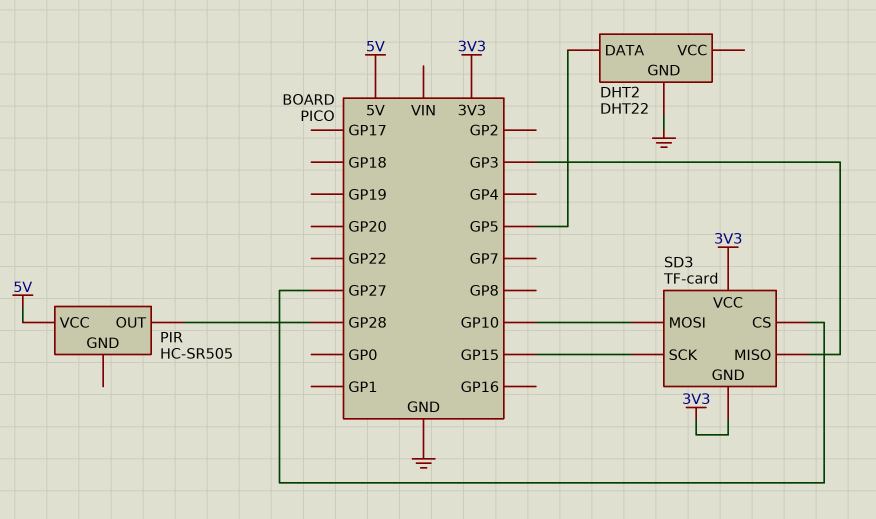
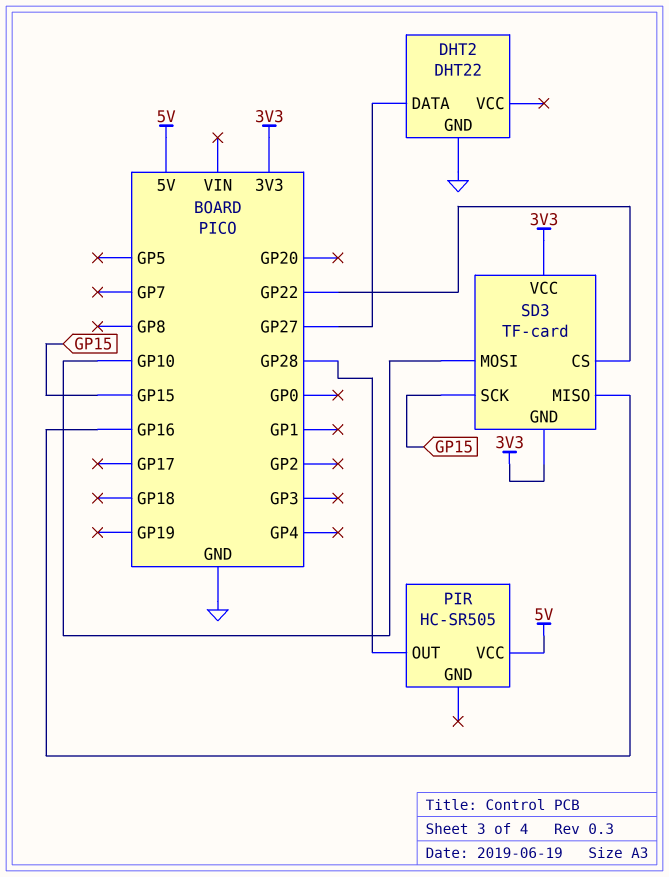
DHT2 pin DATA: GP5 -> GP27
SD3 pin CS: GP27 -> GP22
SD3 pin MISO: GP3 -> GP16

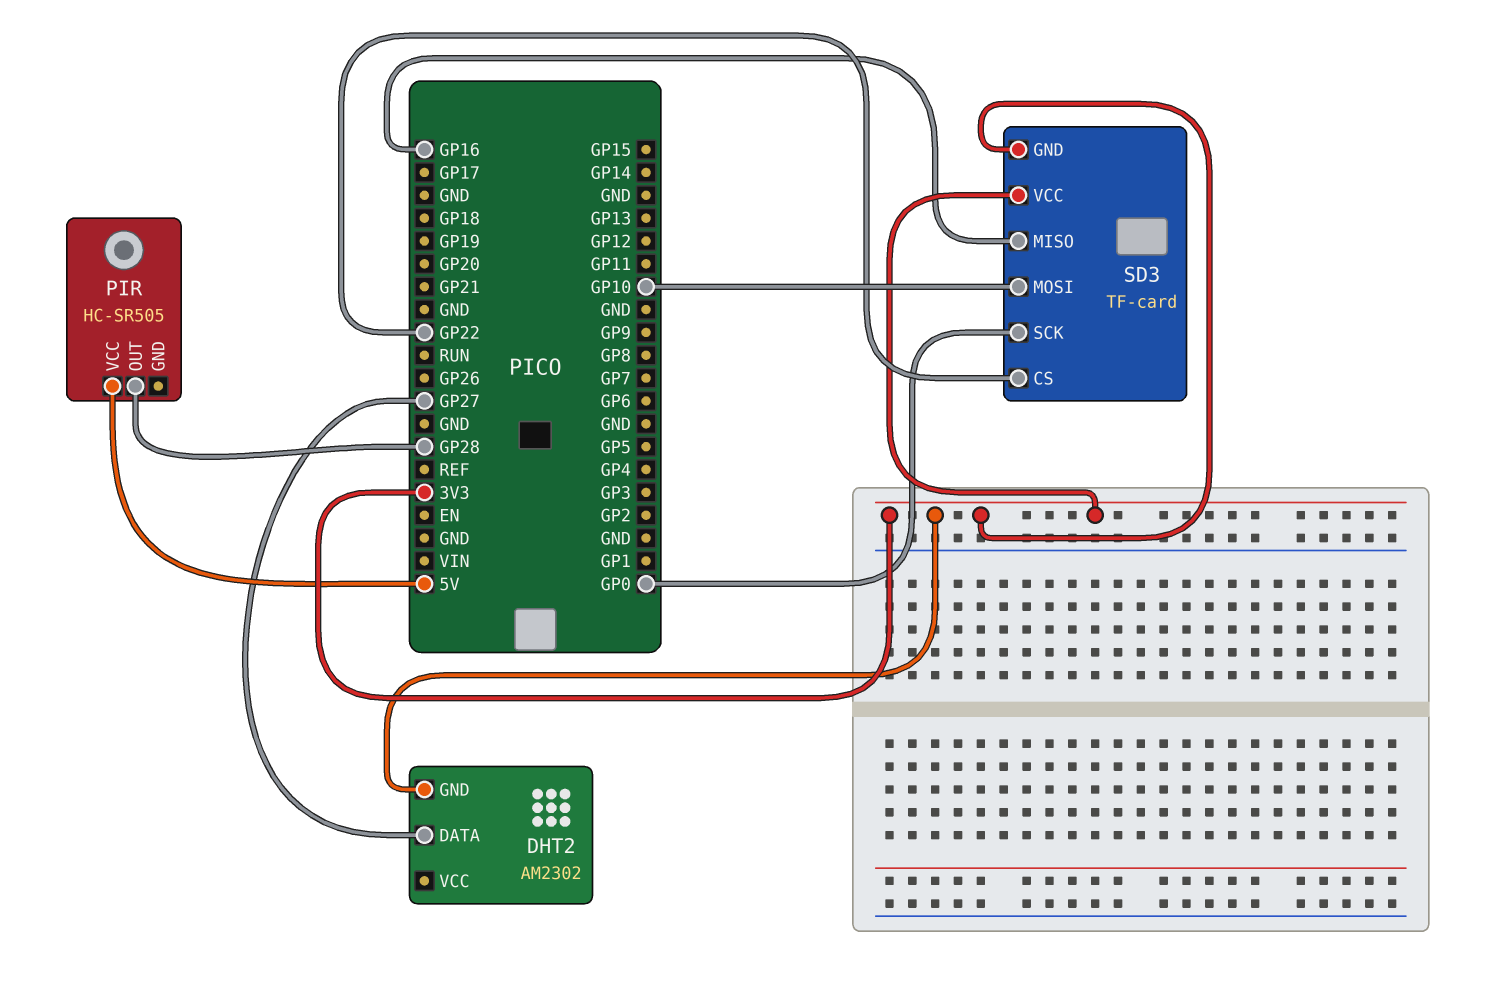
DHT2: DHT22 -> AM2302
DHT2 pin GND: GND -> 3V3
SD3 pin SCK: GP15 -> GP0

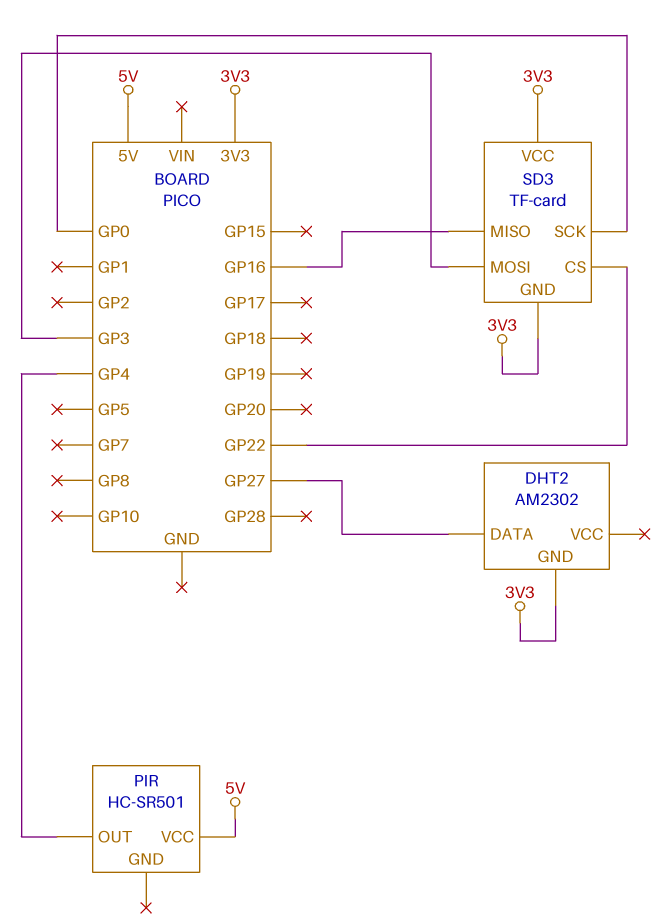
PIR: HC-SR505 -> HC-SR501
PIR pin OUT: GP28 -> GP4
SD3 pin MOSI: GP10 -> GP3

